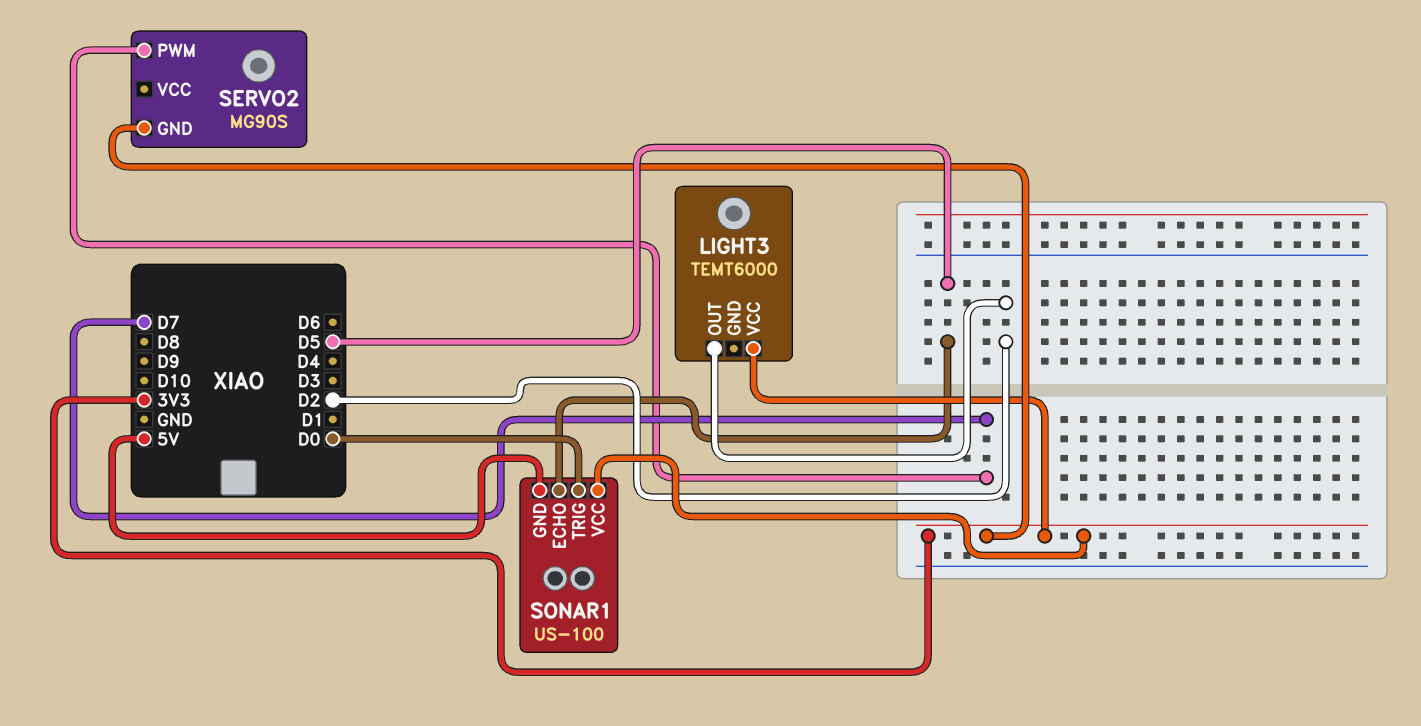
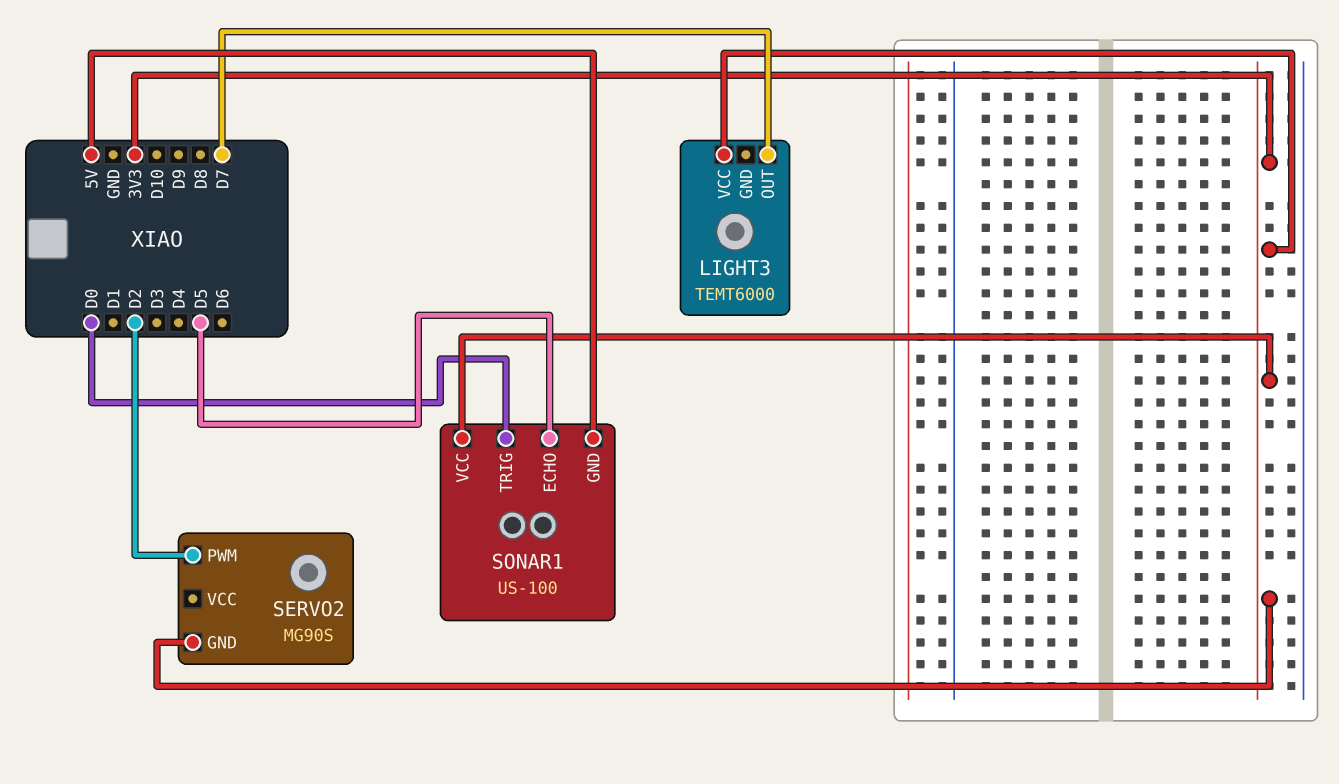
LIGHT3 pin OUT: D2 -> D7
SERVO2 pin PWM: D7 -> D2

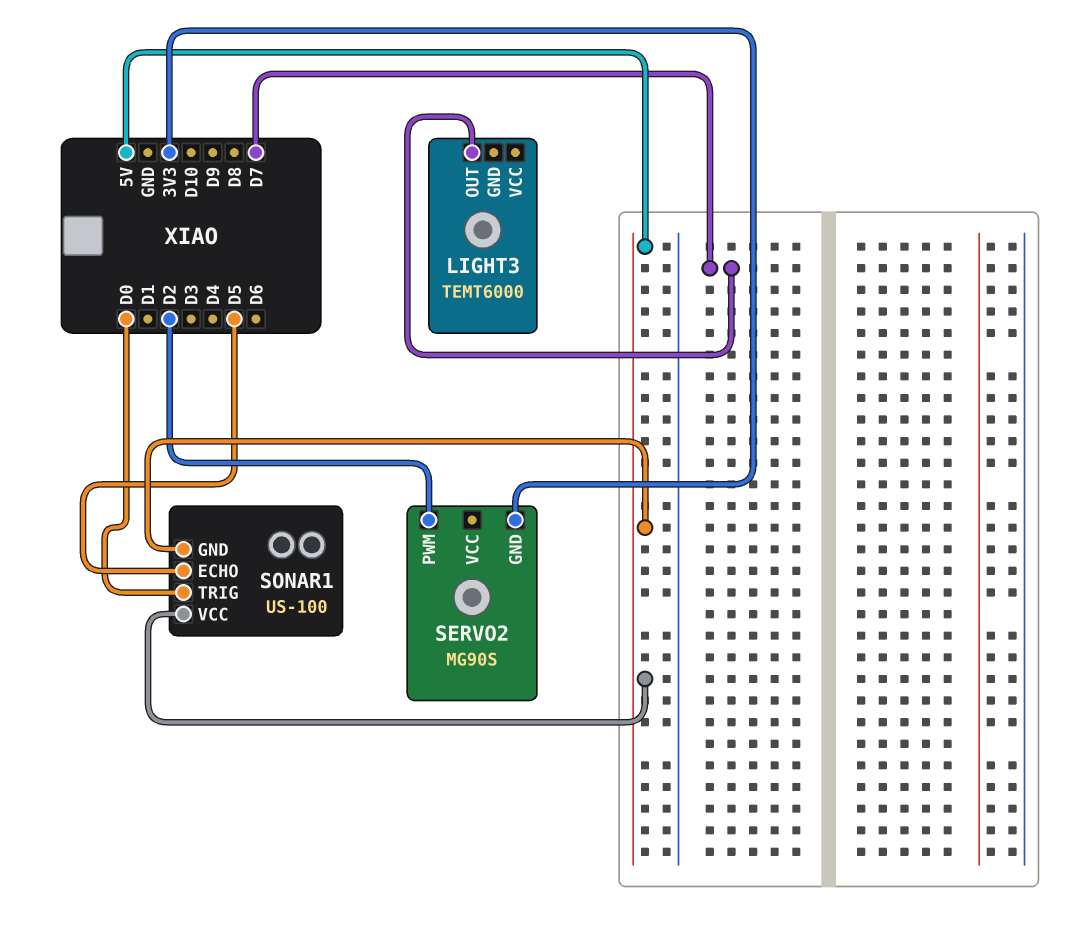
LIGHT3 pin VCC: 3V3 -> none
SONAR1 pin VCC: 3V3 -> 5V

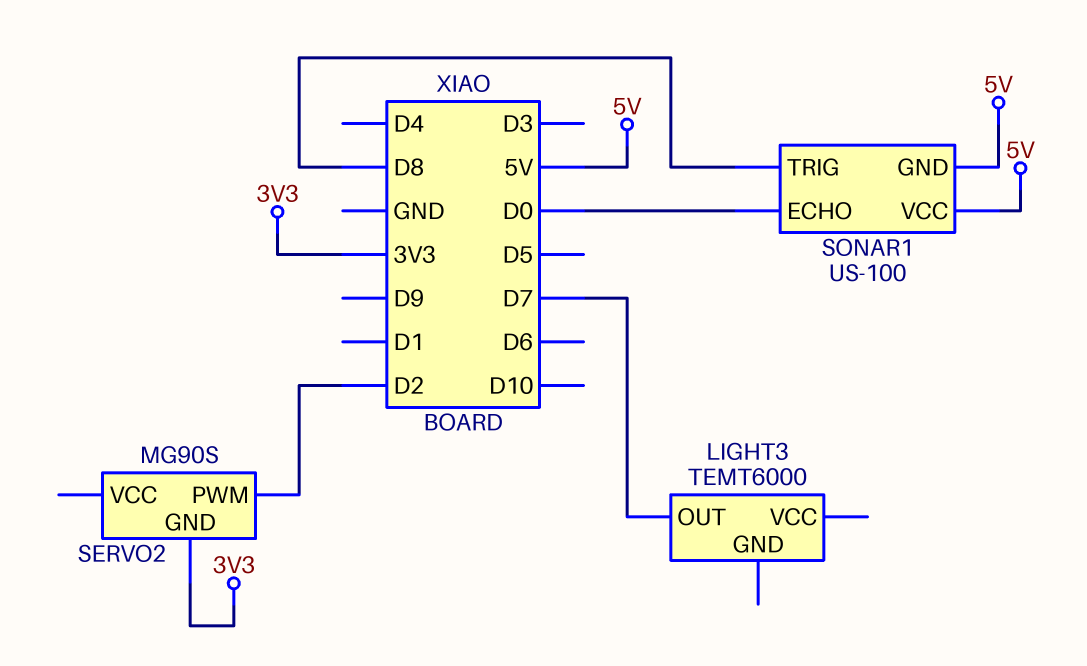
SONAR1 pin ECHO: D5 -> D0
SONAR1 pin TRIG: D0 -> D8

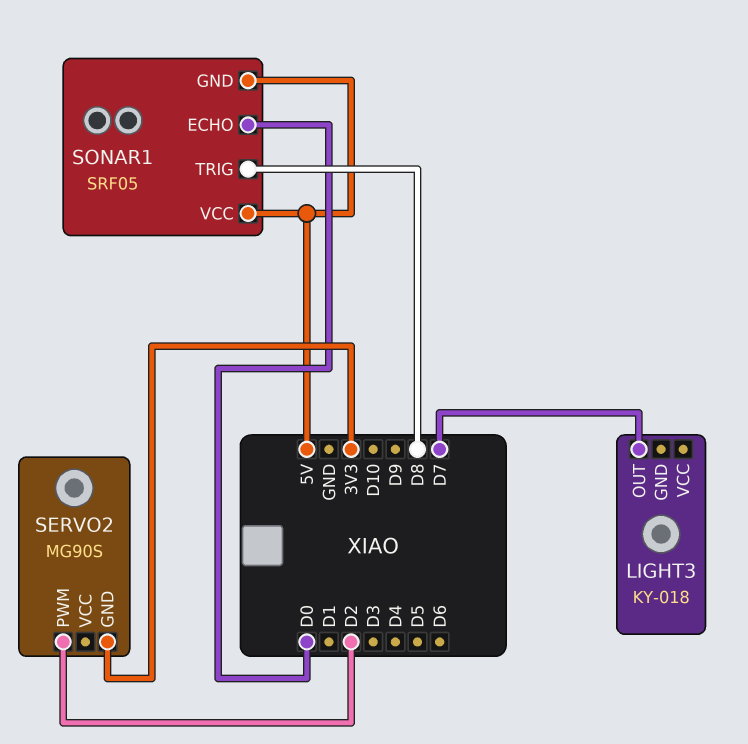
LIGHT3: TEMT6000 -> KY-018
SONAR1: US-100 -> SRF05

